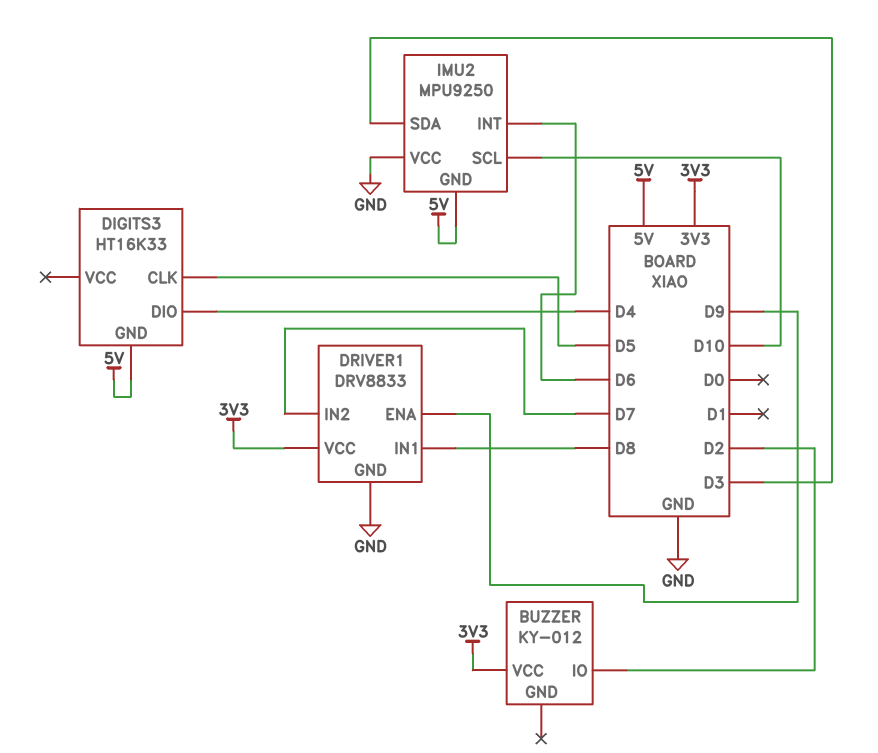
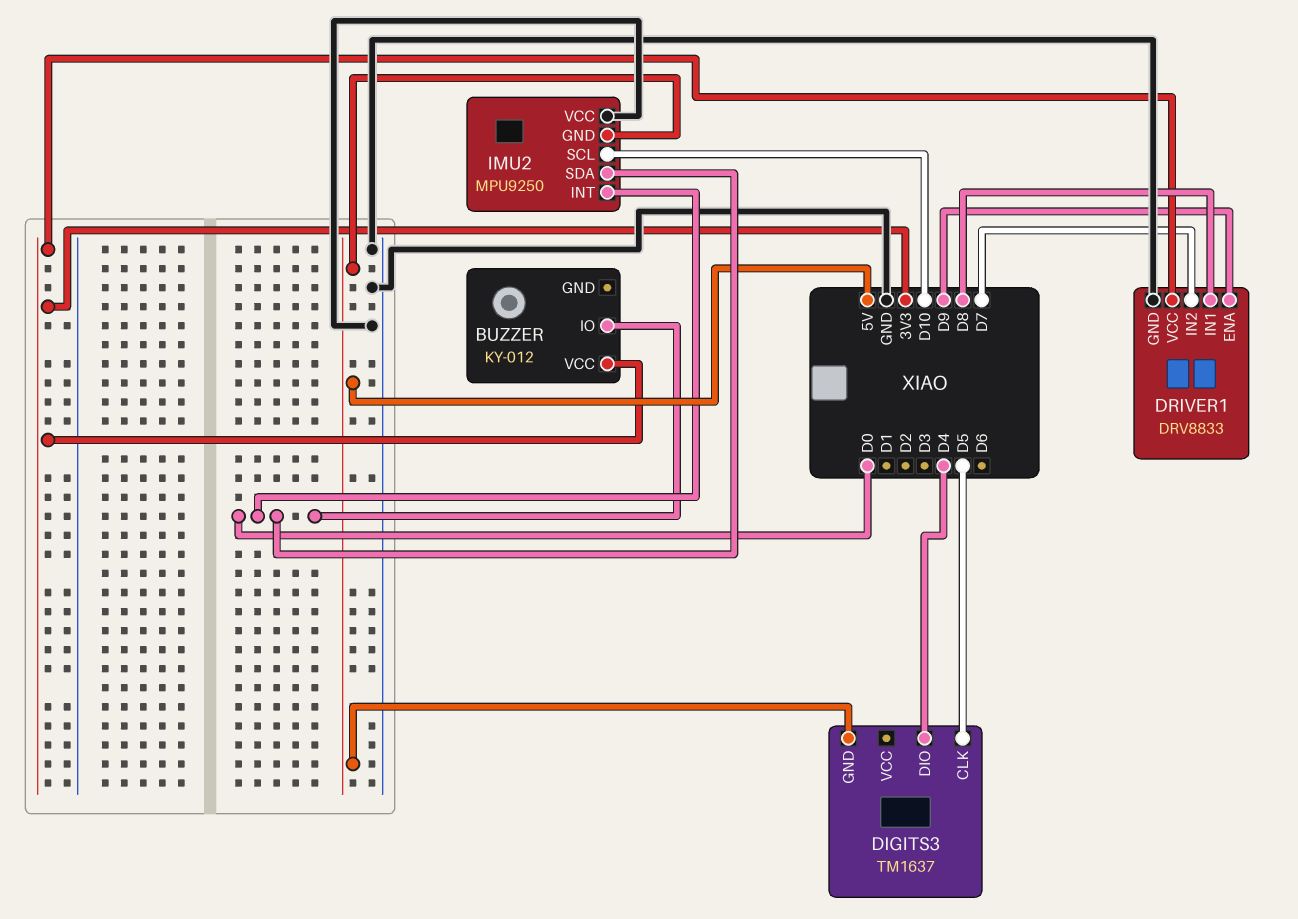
BUZZER pin IO: D2 -> D0
DIGITS3: HT16K33 -> TM1637
IMU2 pin INT: D6 -> D0
IMU2 pin SDA: D3 -> D0

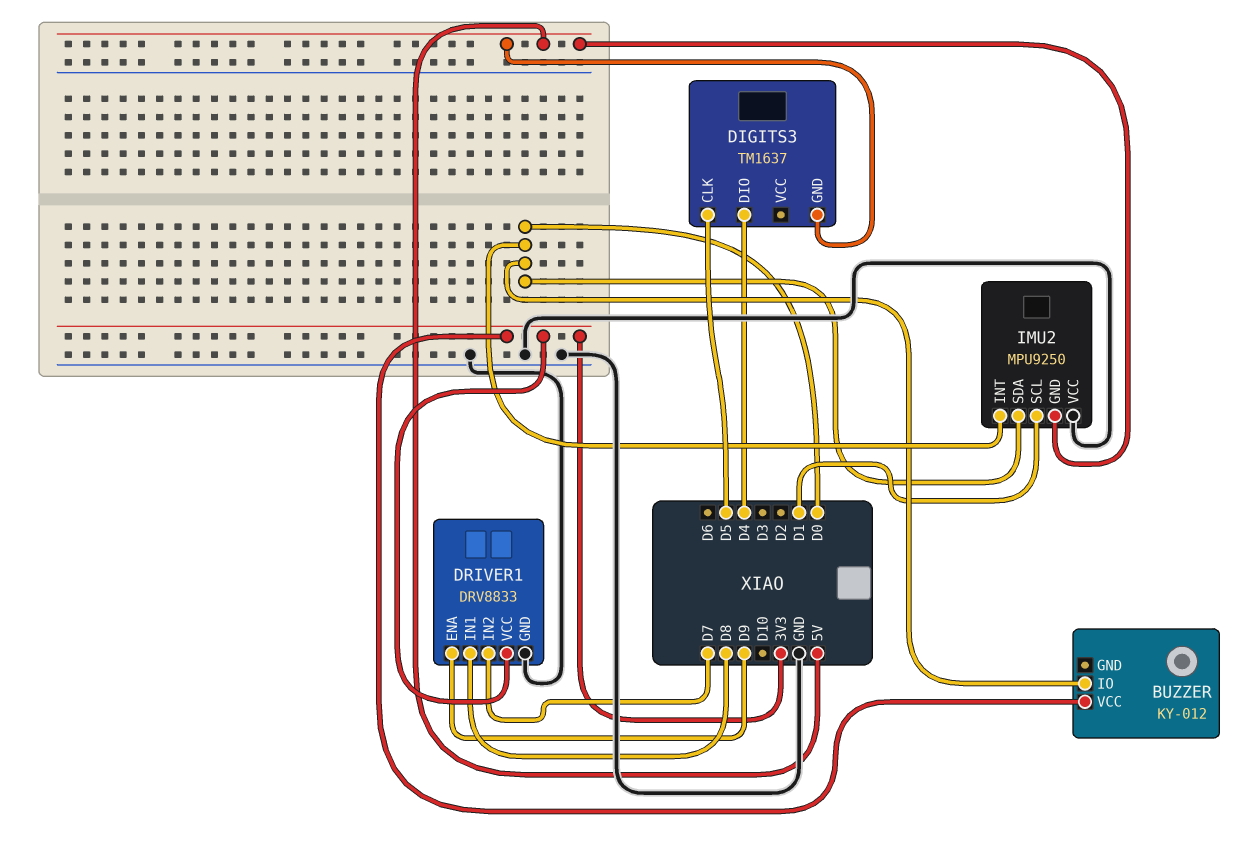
IMU2 pin SCL: D10 -> D1

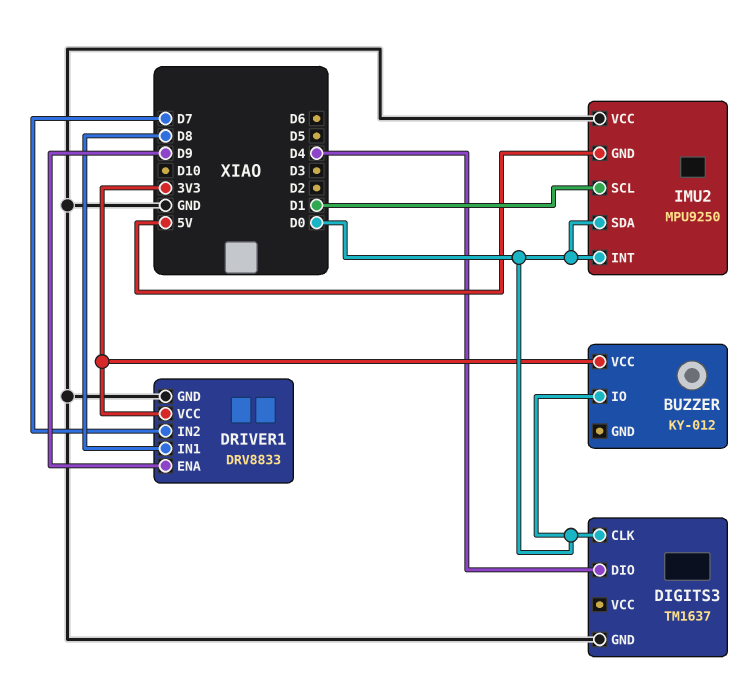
DIGITS3 pin CLK: D5 -> D0
DIGITS3 pin GND: 5V -> GND

